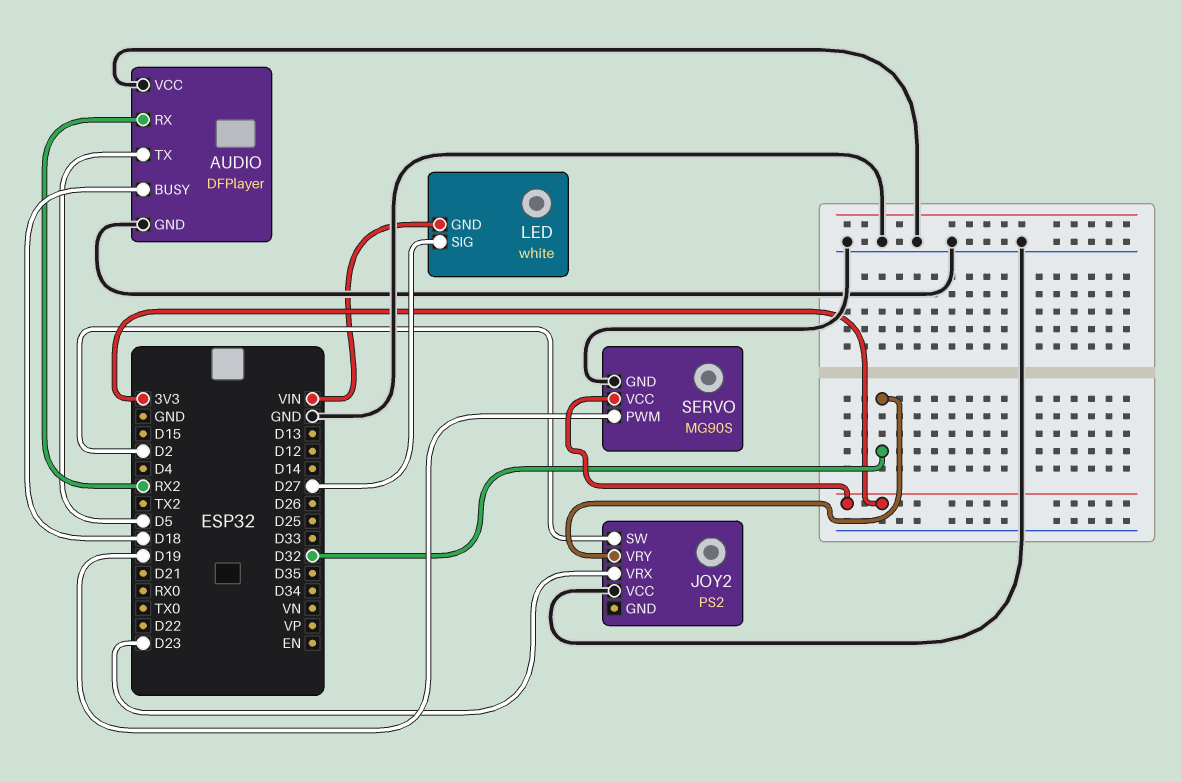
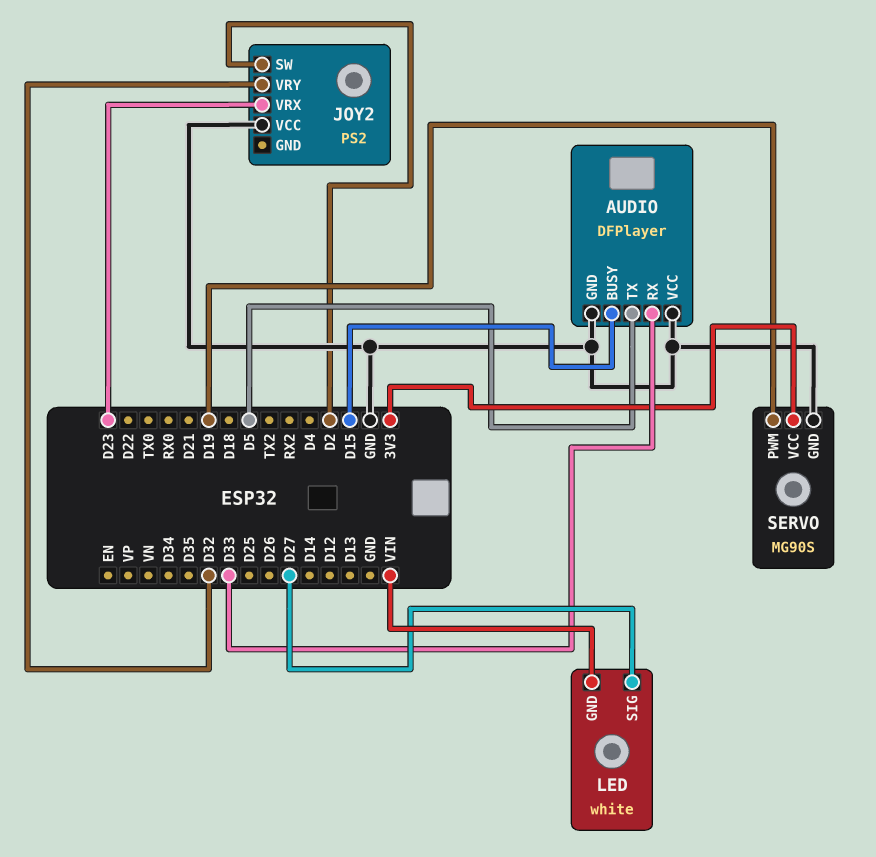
AUDIO pin BUSY: D18 -> D15
AUDIO pin RX: RX2 -> D33

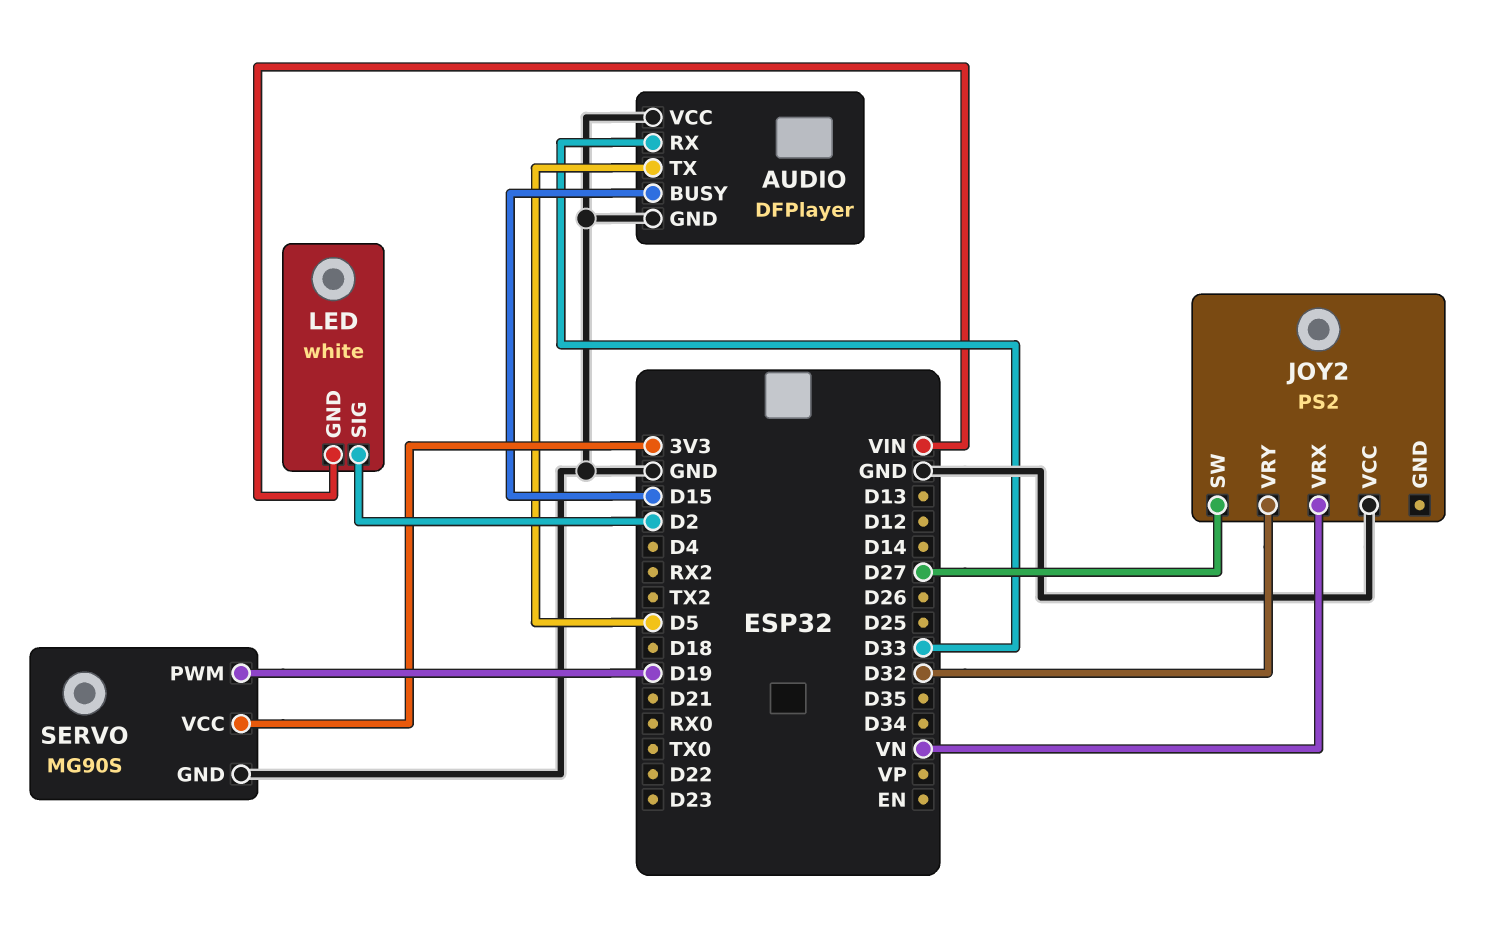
JOY2 pin SW: D2 -> D27
JOY2 pin VRX: D23 -> VN
LED pin SIG: D27 -> D2

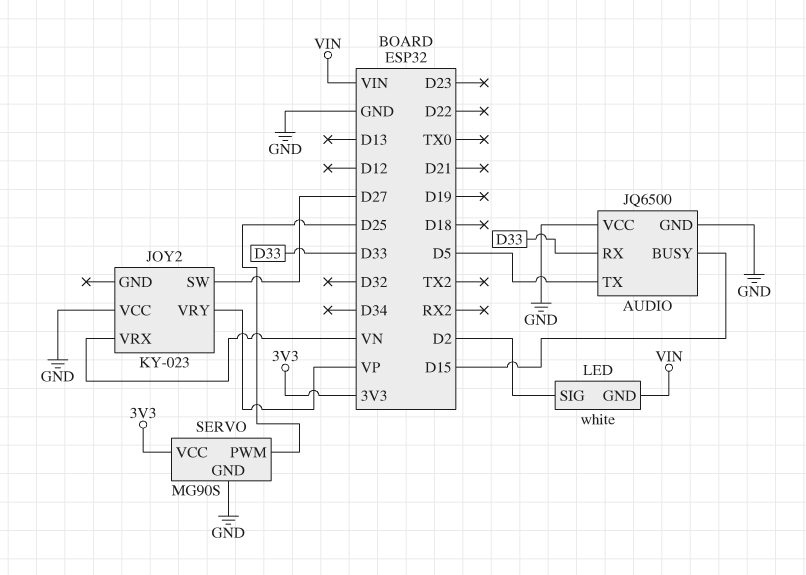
AUDIO: DFPlayer -> JQ6500
JOY2: PS2 -> KY-023
JOY2 pin VRY: D32 -> VP
SERVO pin PWM: D19 -> D25

